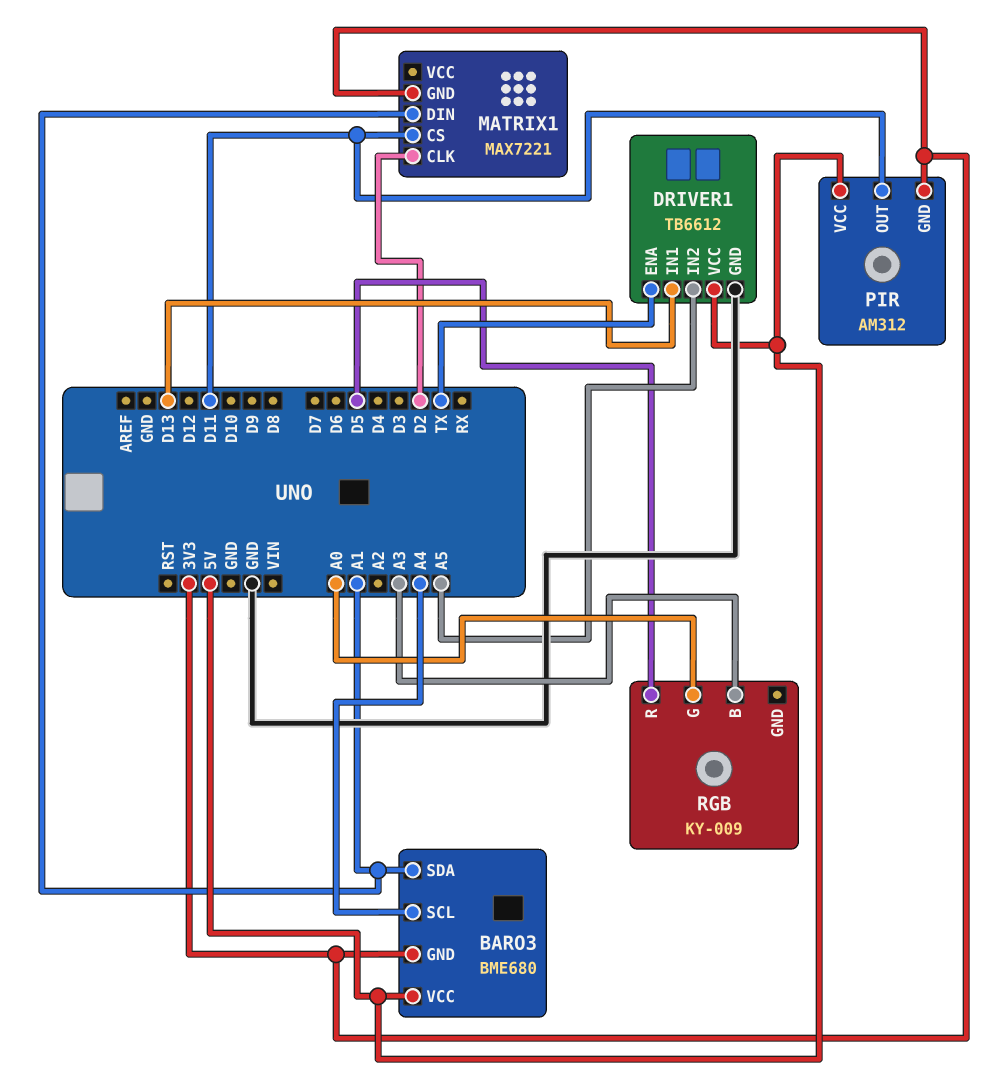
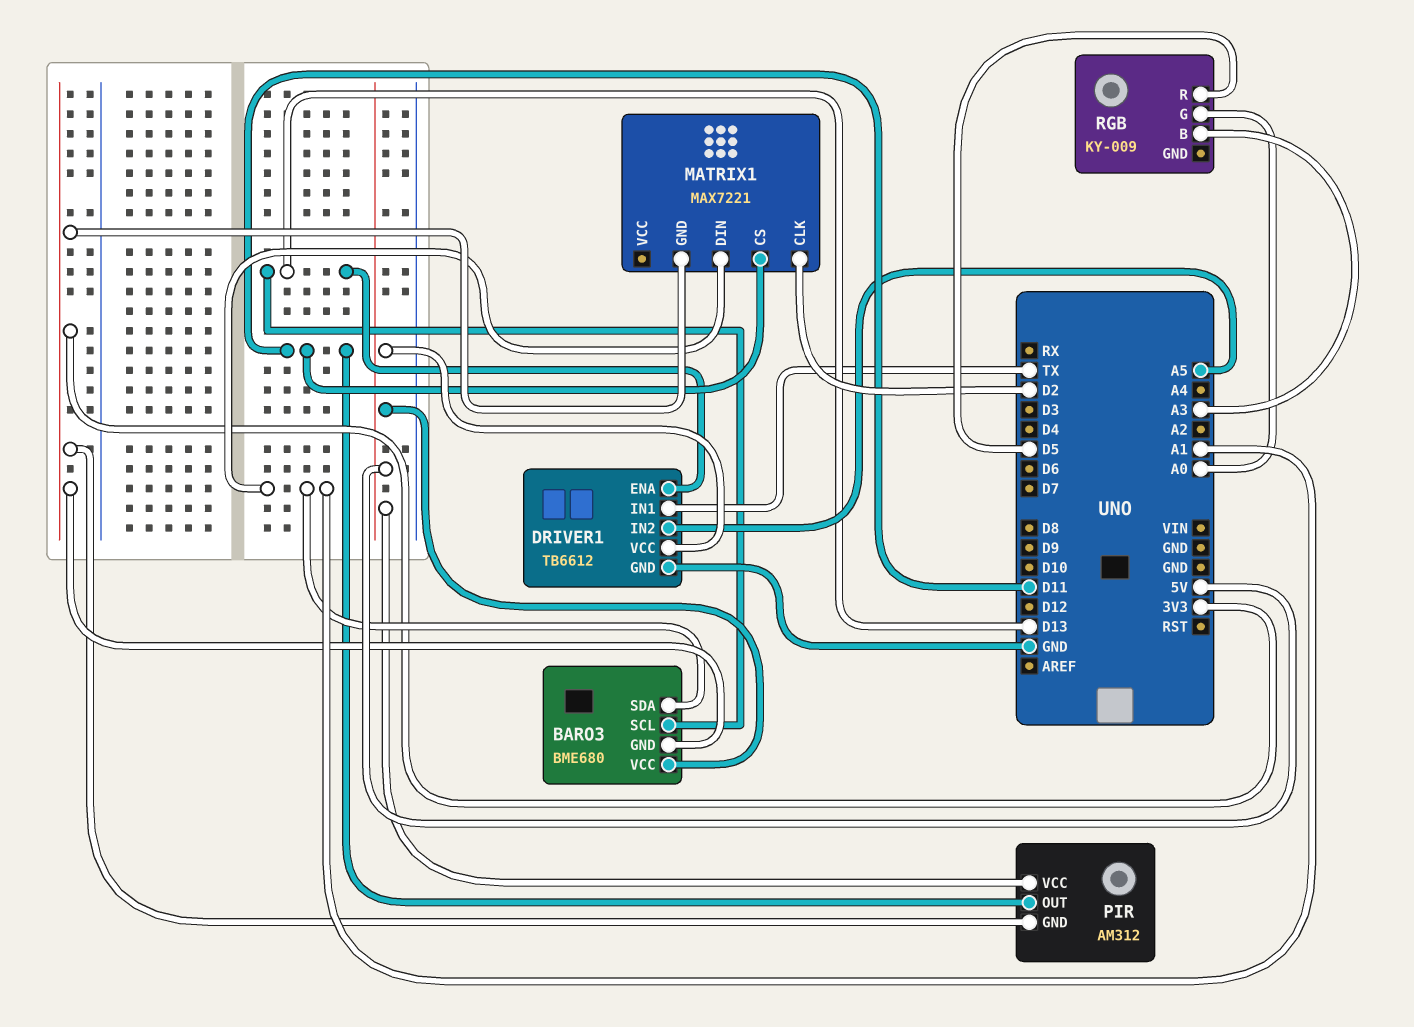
BARO3 pin SCL: A4 -> D13
DRIVER1 pin ENA: TX -> D13
DRIVER1 pin IN1: D13 -> TX

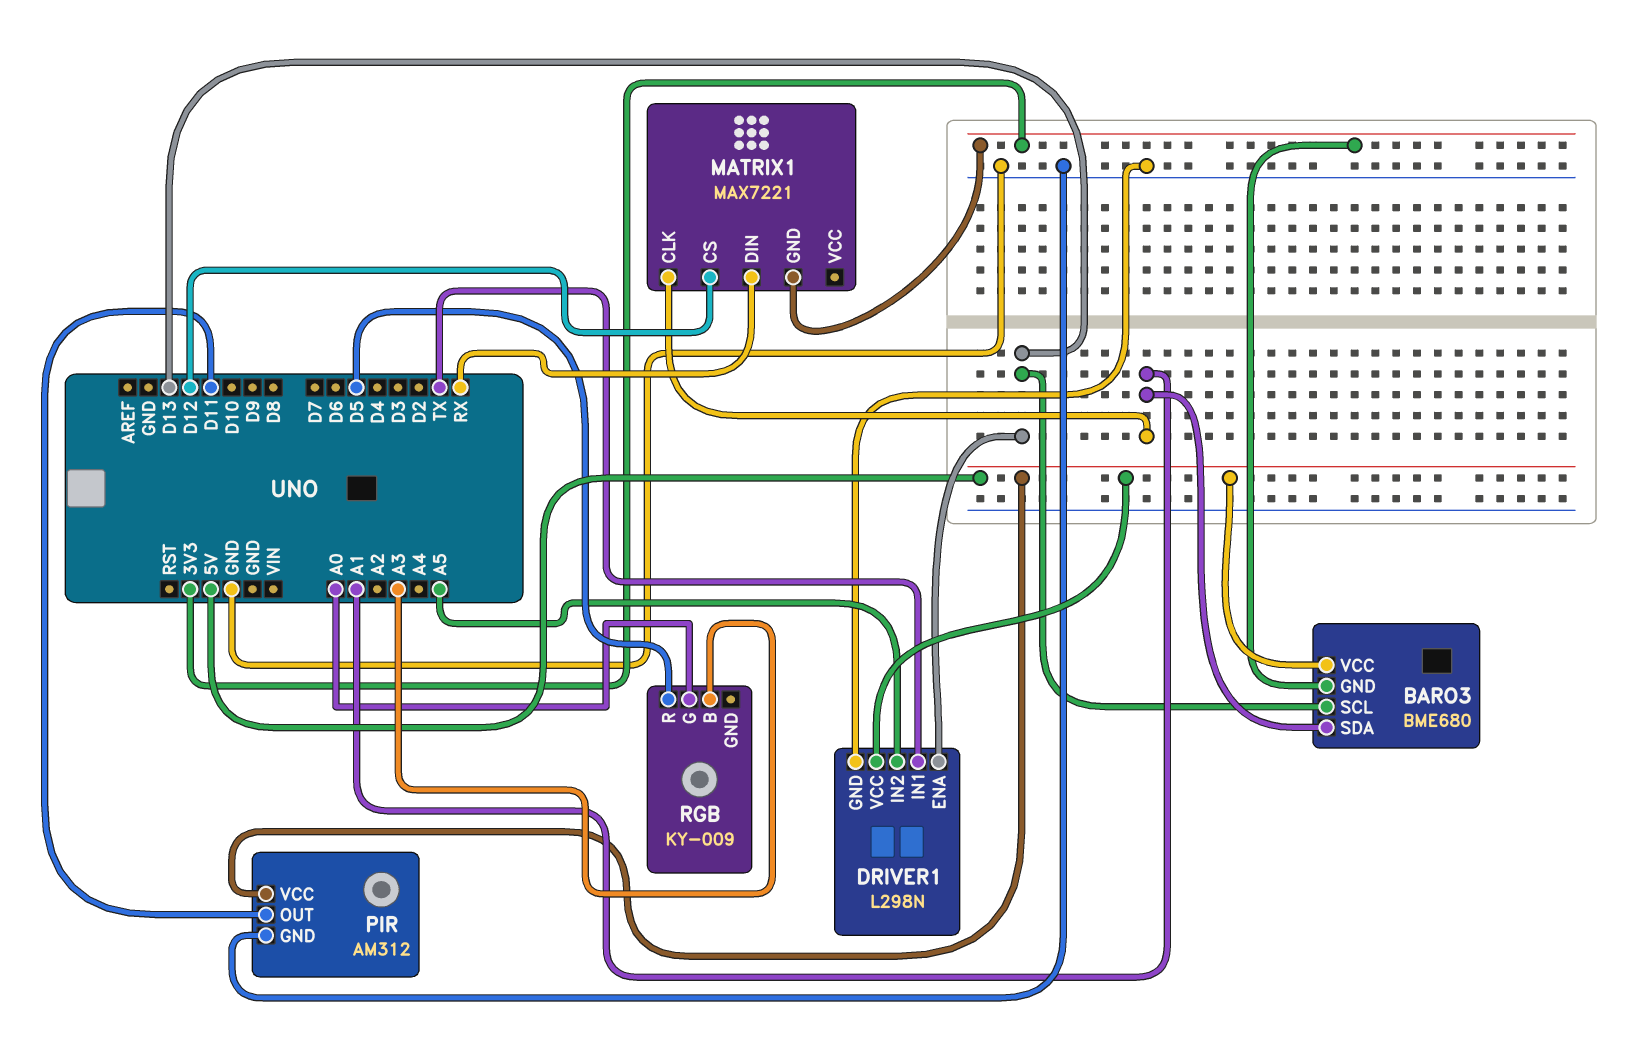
DRIVER1: TB6612 -> L298N
MATRIX1 pin CLK: D2 -> A1
MATRIX1 pin CS: D11 -> D12
MATRIX1 pin DIN: A1 -> RX
PIR pin GND: 3V3 -> GND

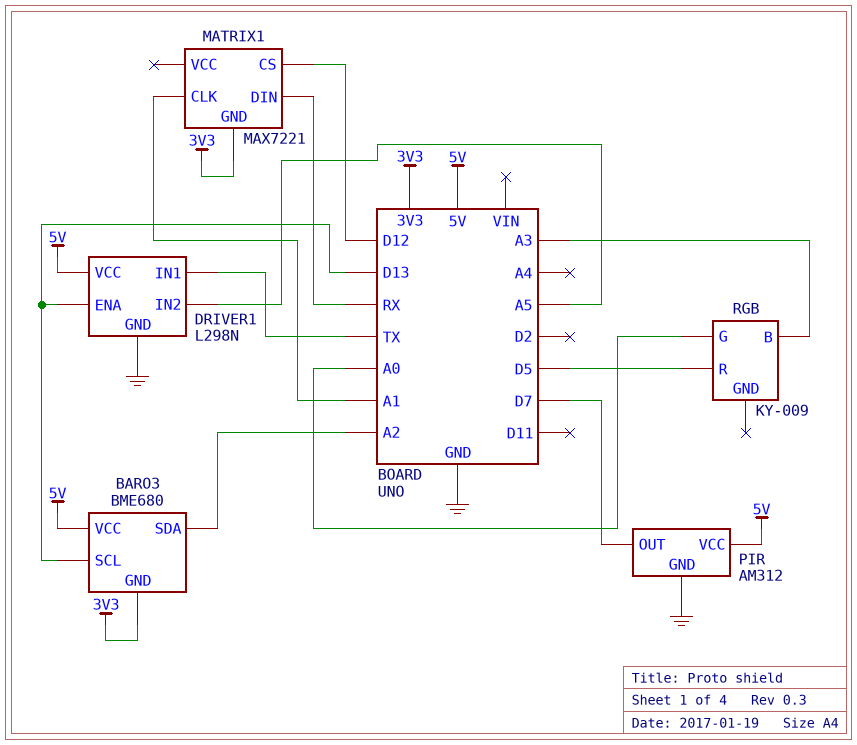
BARO3 pin SDA: A1 -> A2
PIR pin OUT: D11 -> D7

